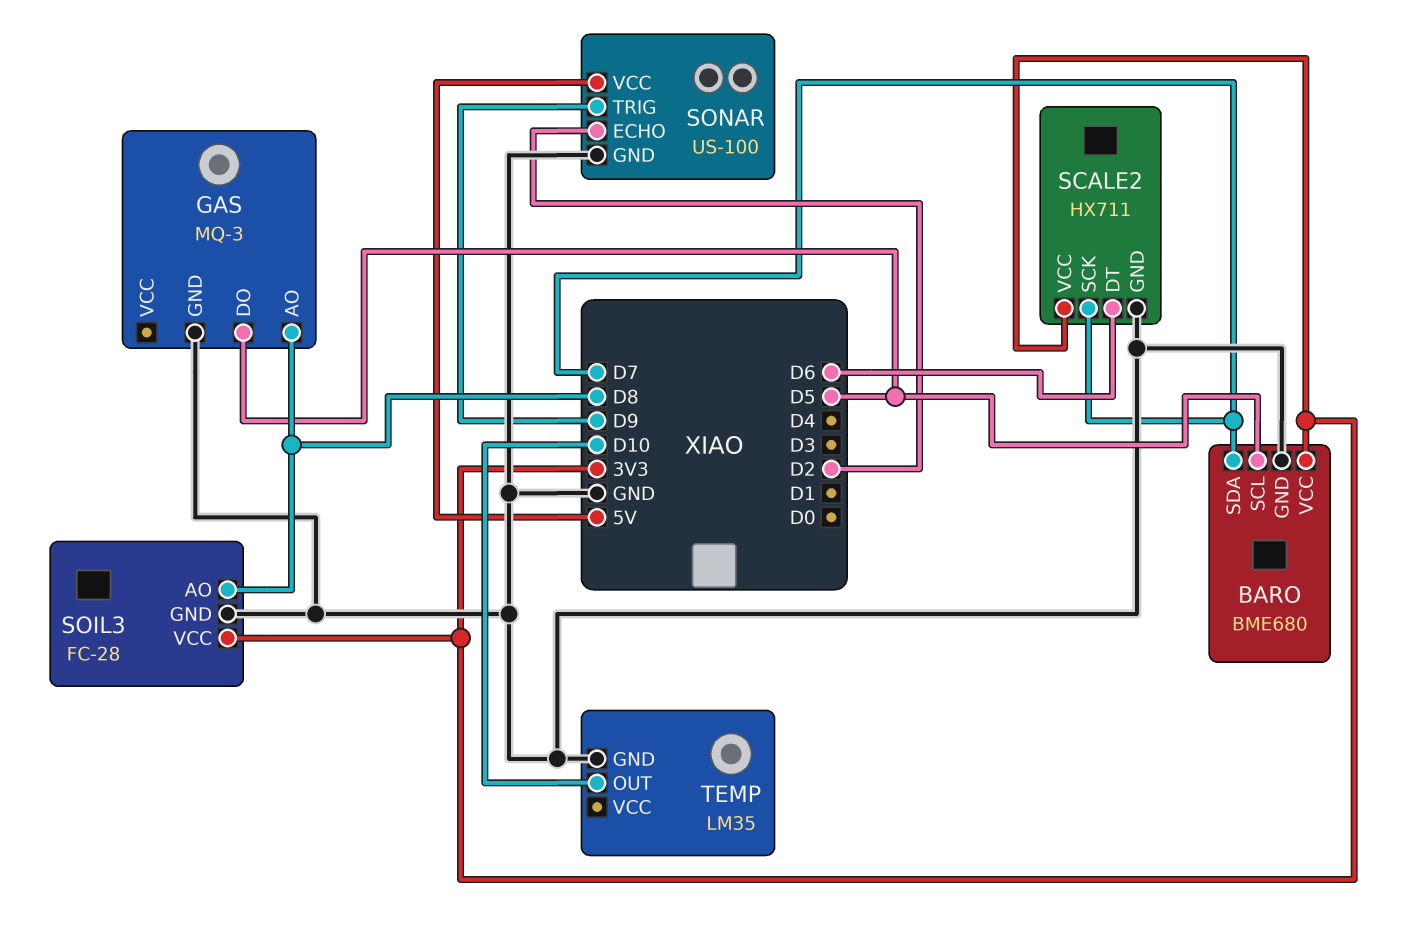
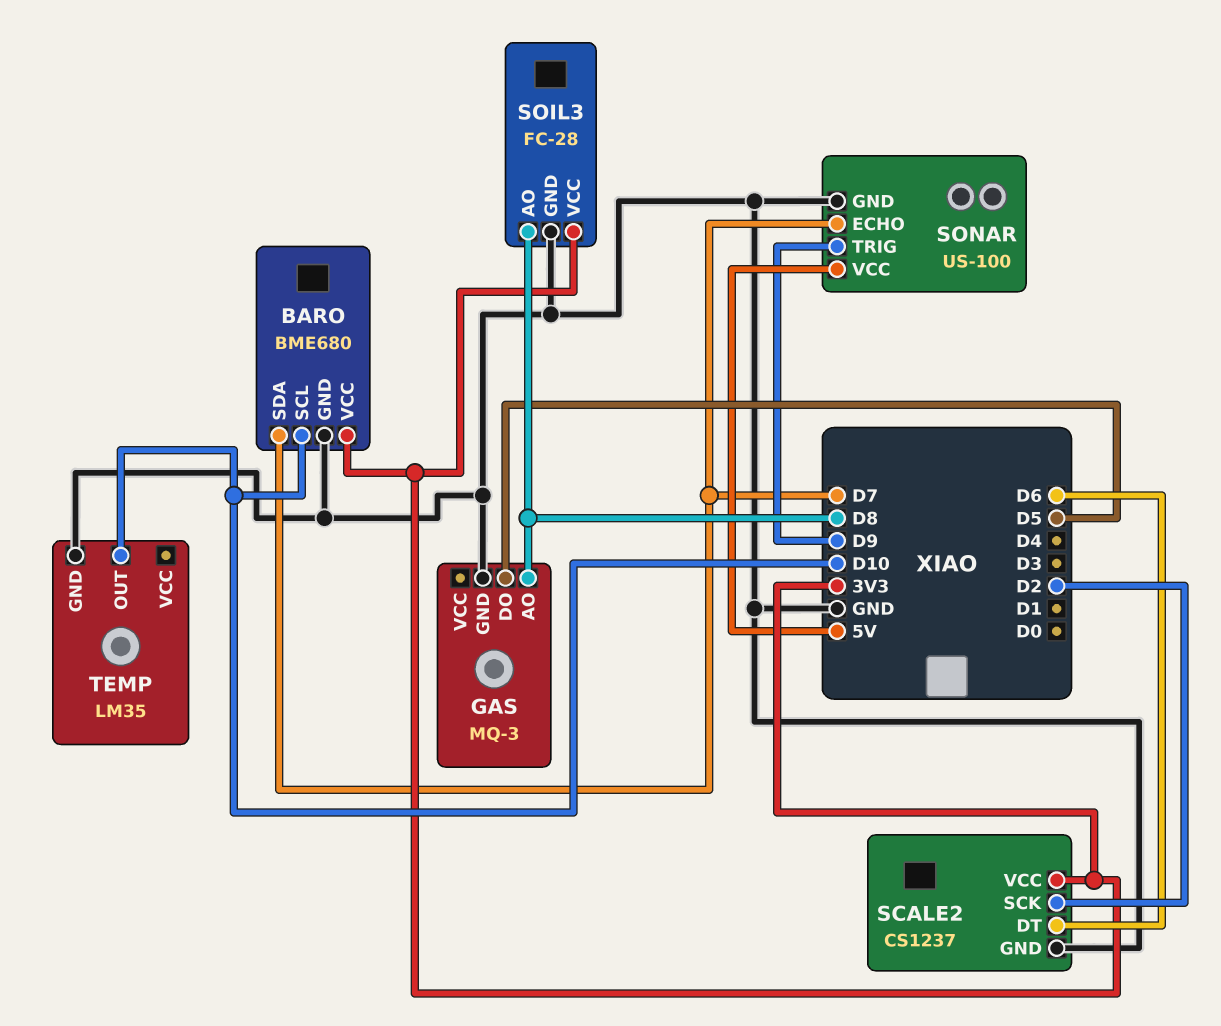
BARO pin SCL: D5 -> D10
SCALE2: HX711 -> CS1237
SCALE2 pin SCK: D7 -> D2
SONAR pin ECHO: D2 -> D7

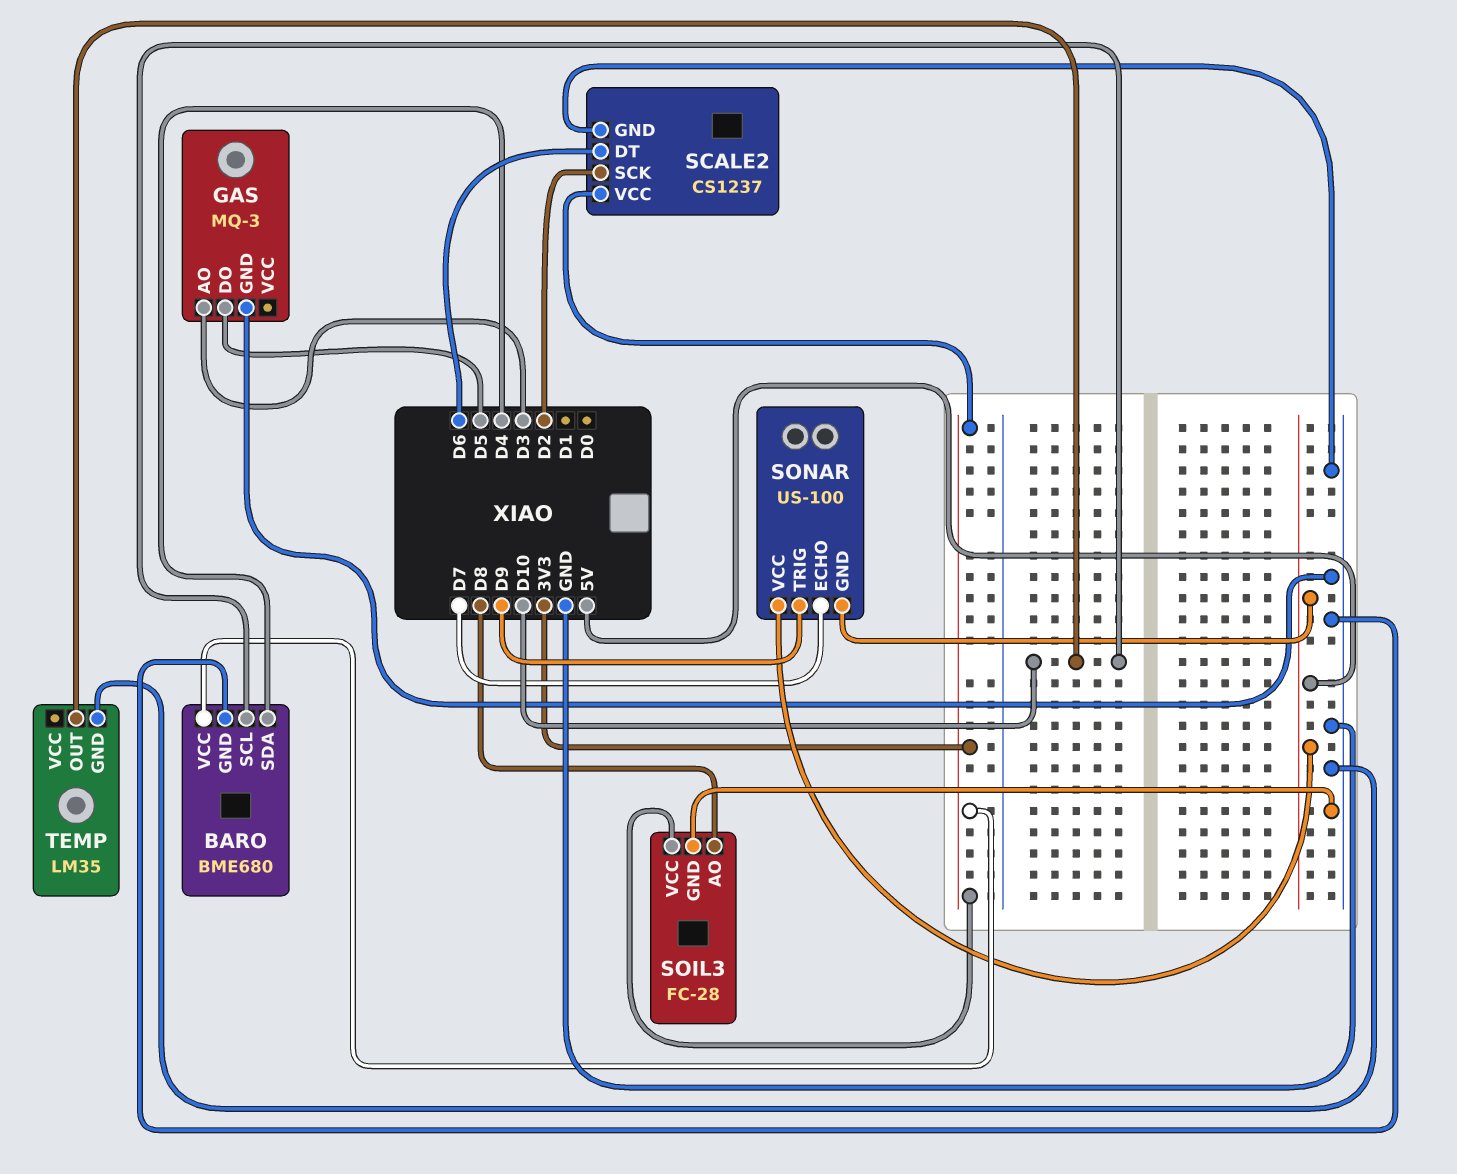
BARO pin SDA: D7 -> D4
GAS pin AO: D8 -> D3
SONAR pin GND: GND -> 5V

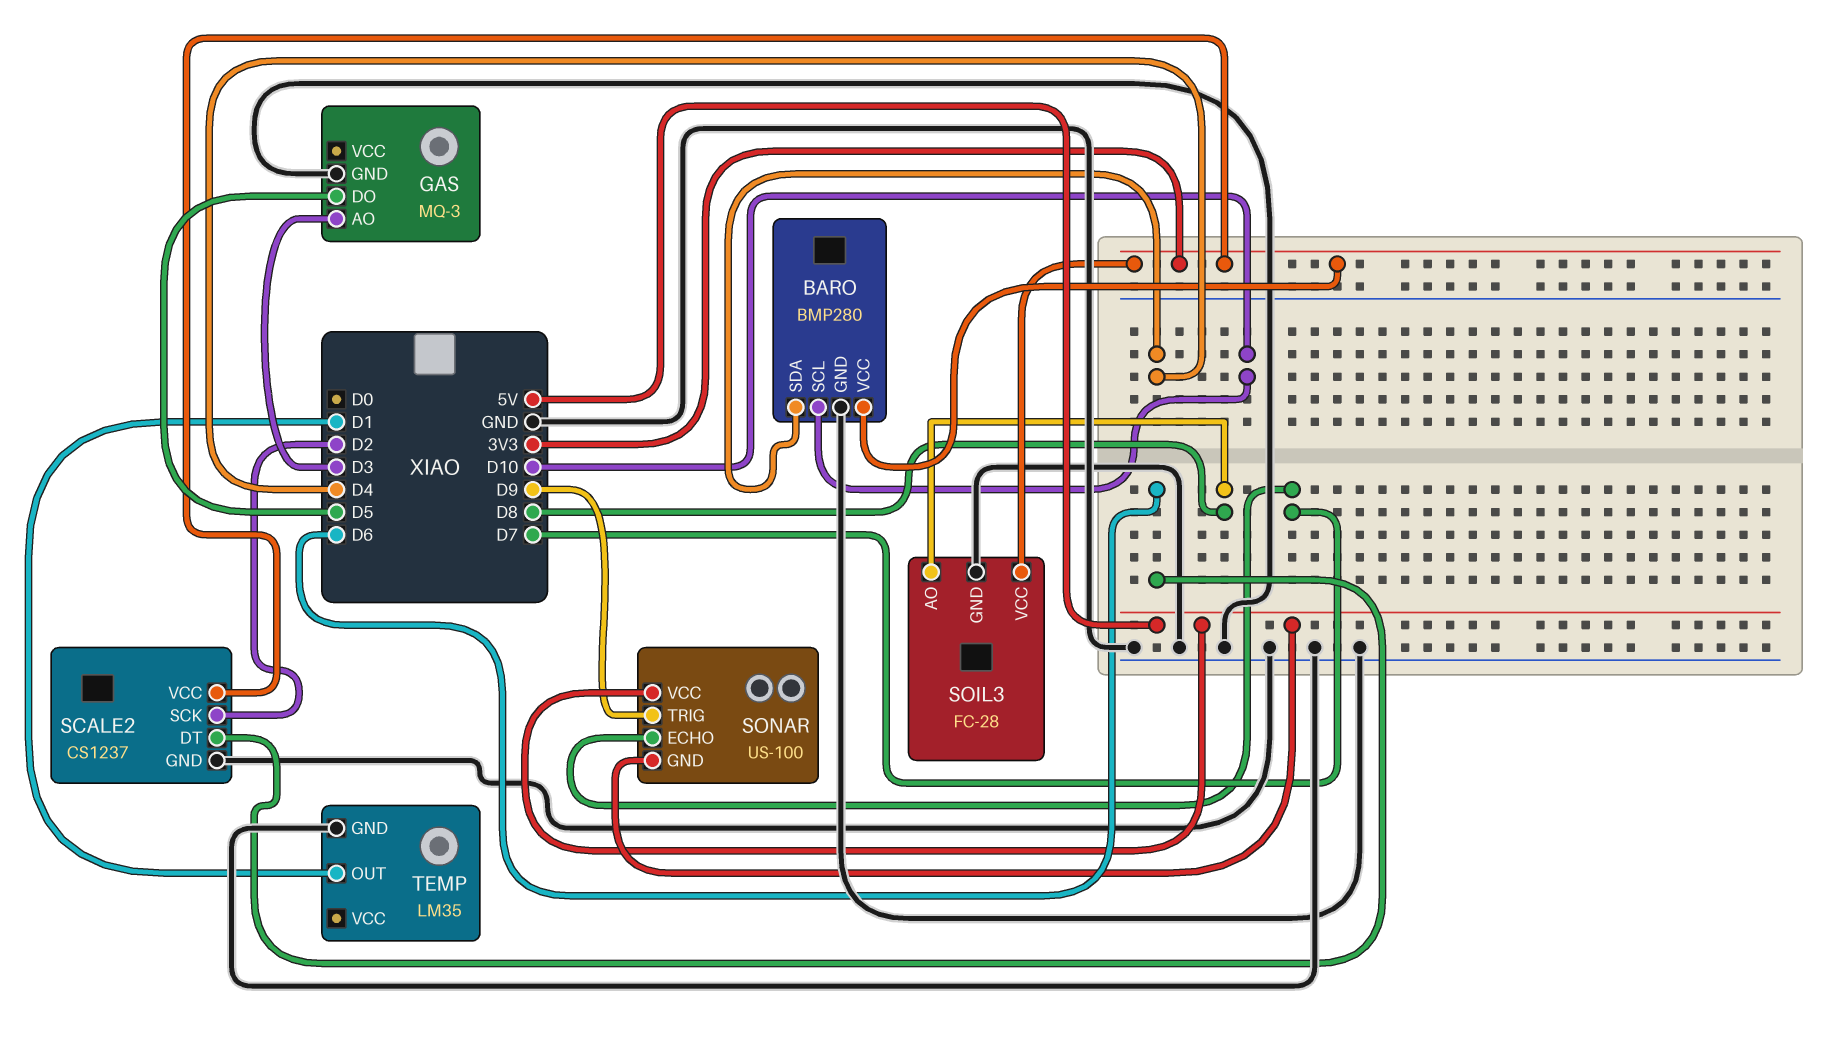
BARO: BME680 -> BMP280
TEMP pin OUT: D10 -> D1

